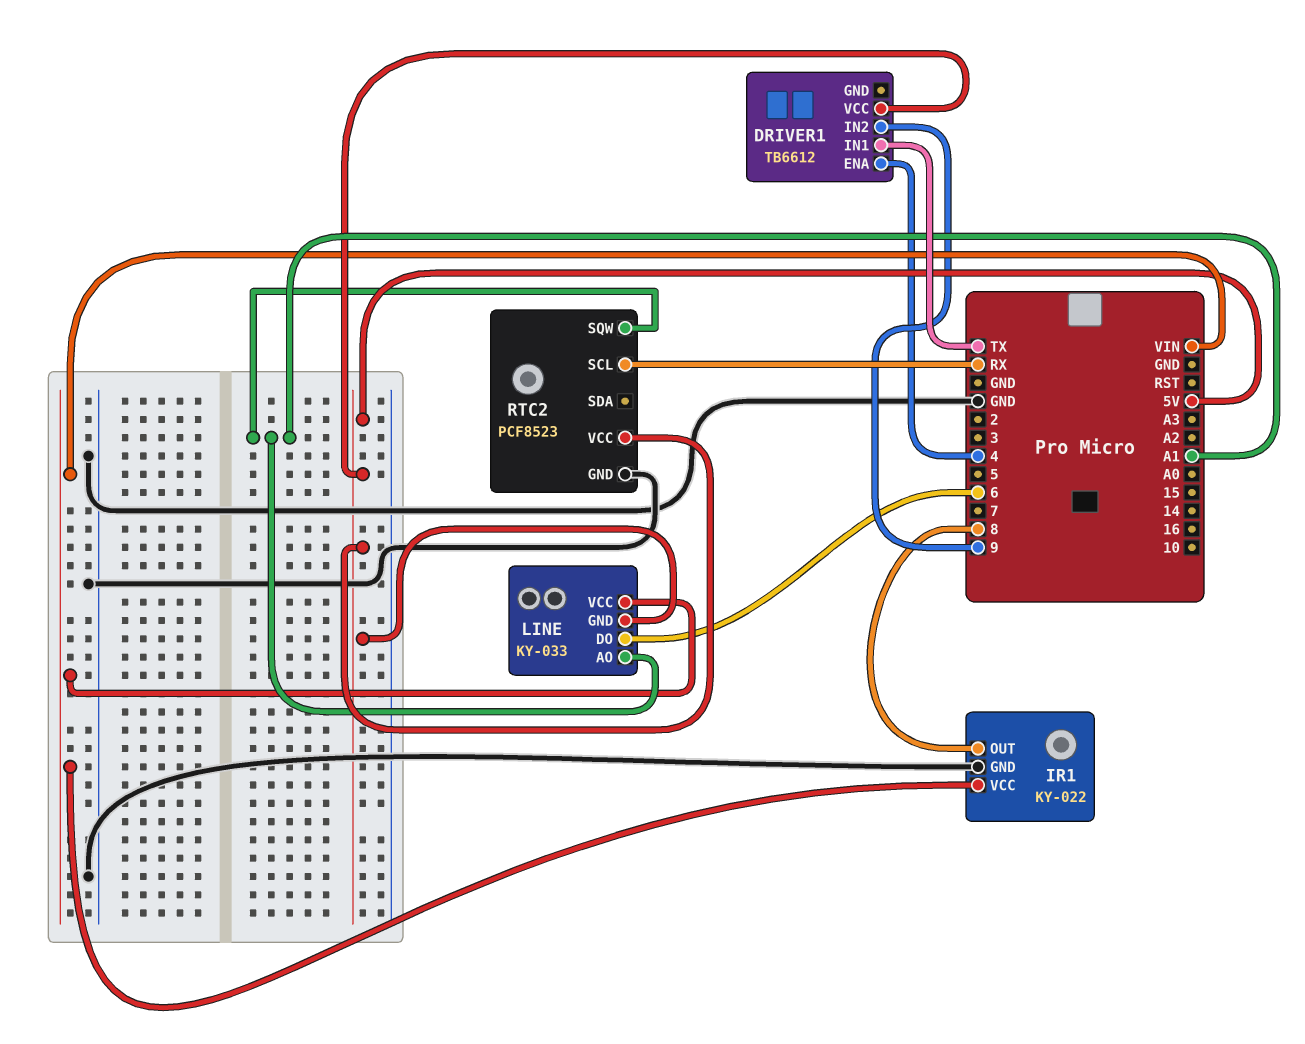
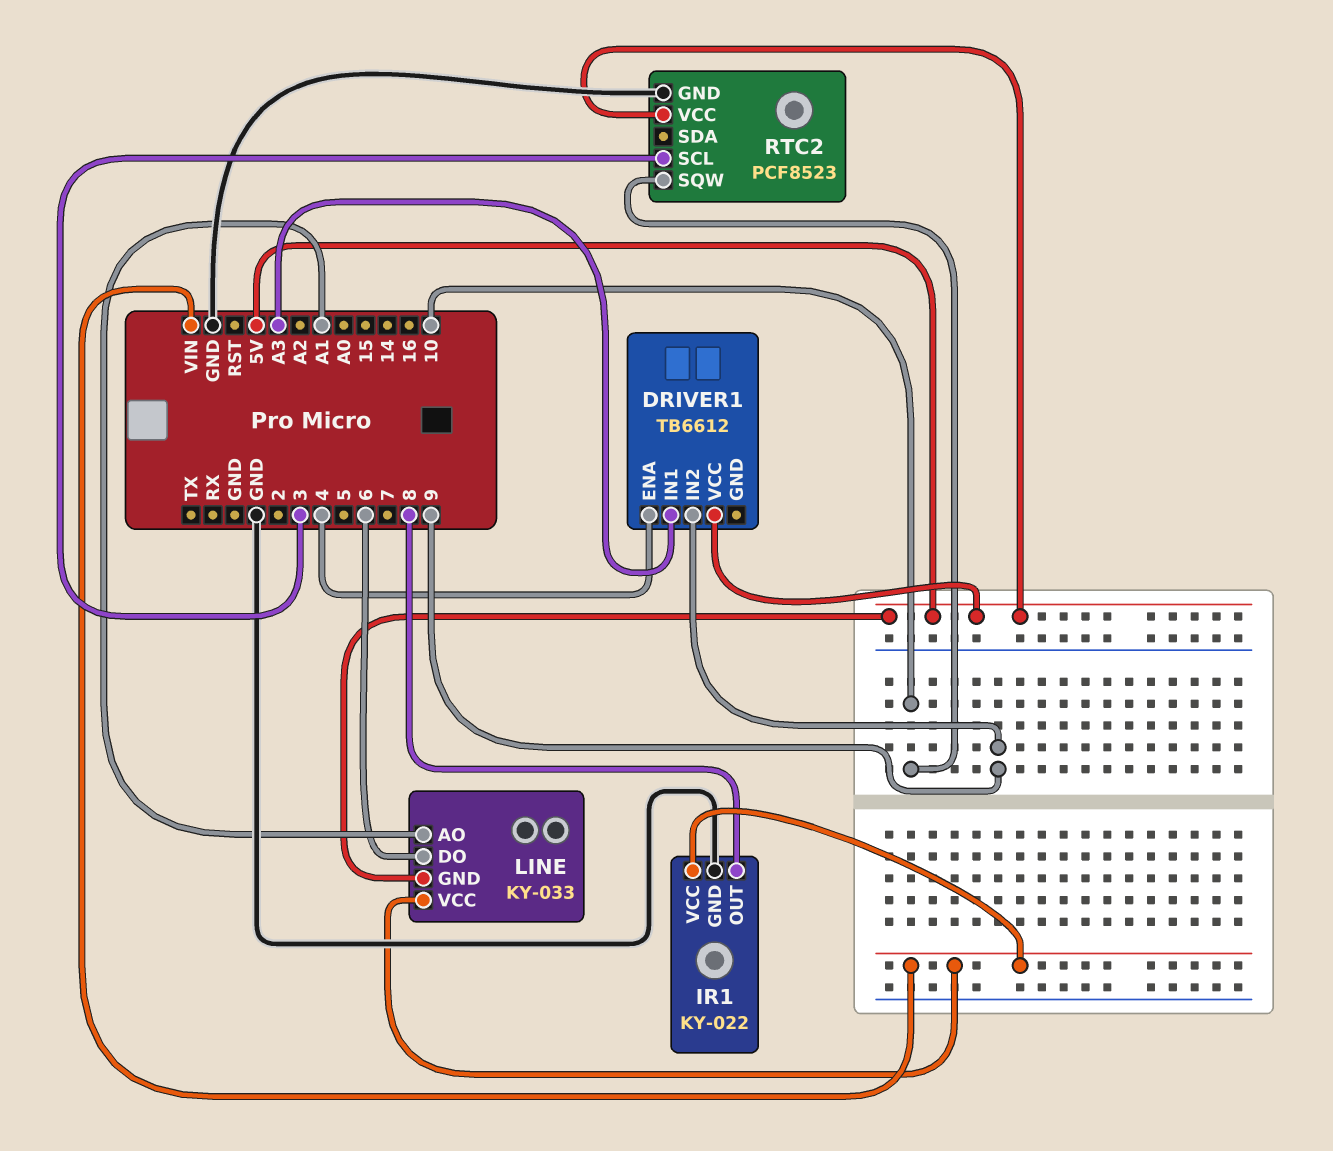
DRIVER1 pin IN1: TX -> A3
RTC2 pin SCL: RX -> 3
RTC2 pin SQW: A1 -> 10

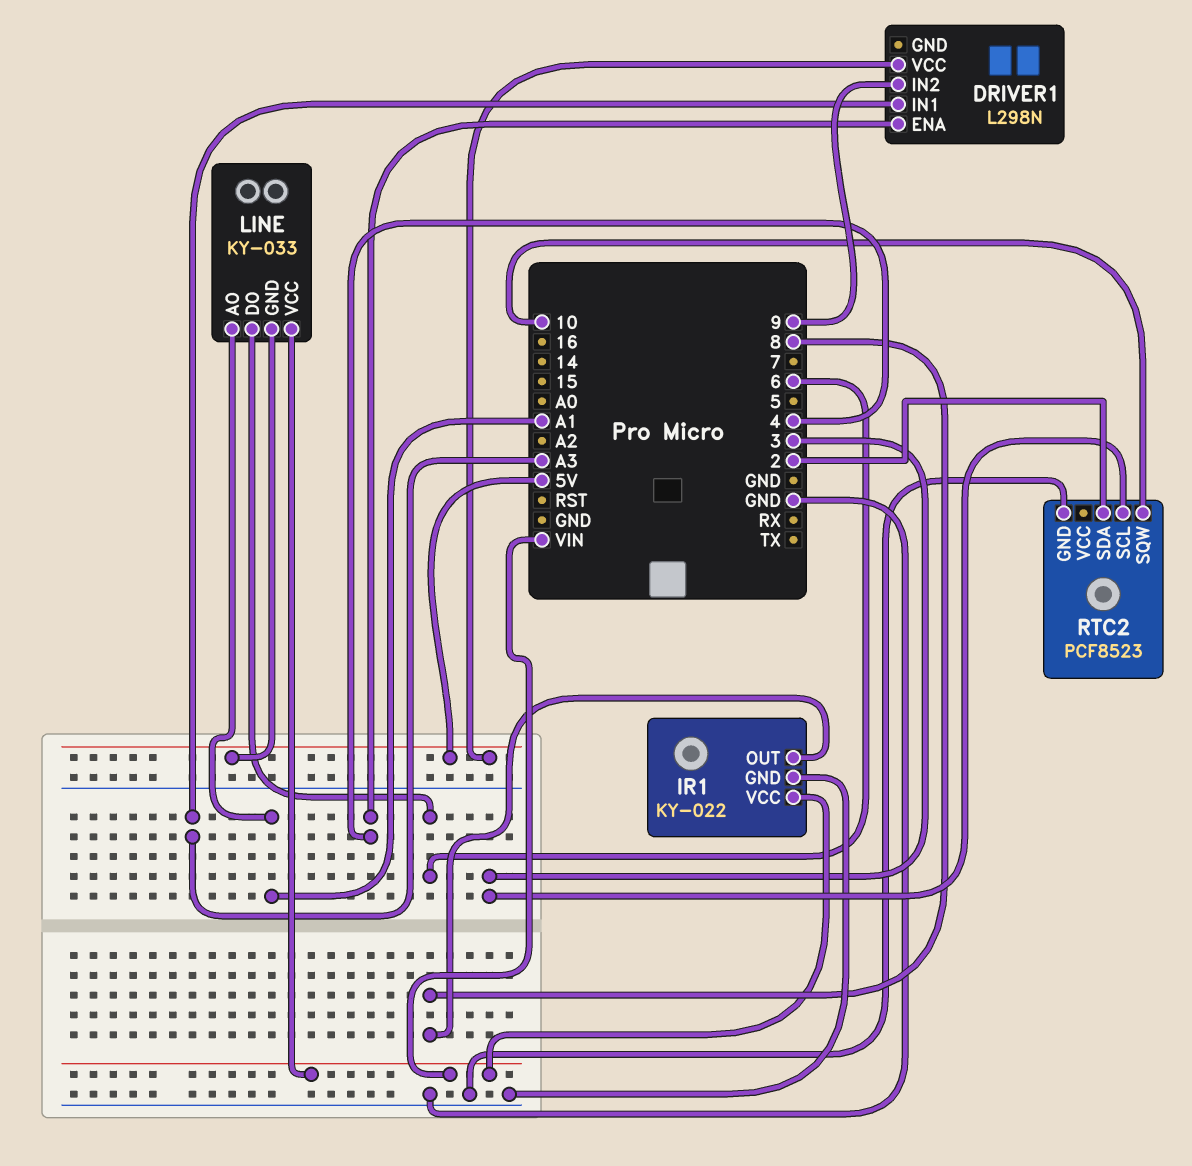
DRIVER1: TB6612 -> L298N
RTC2 pin SDA: none -> 2
RTC2 pin VCC: 5V -> none

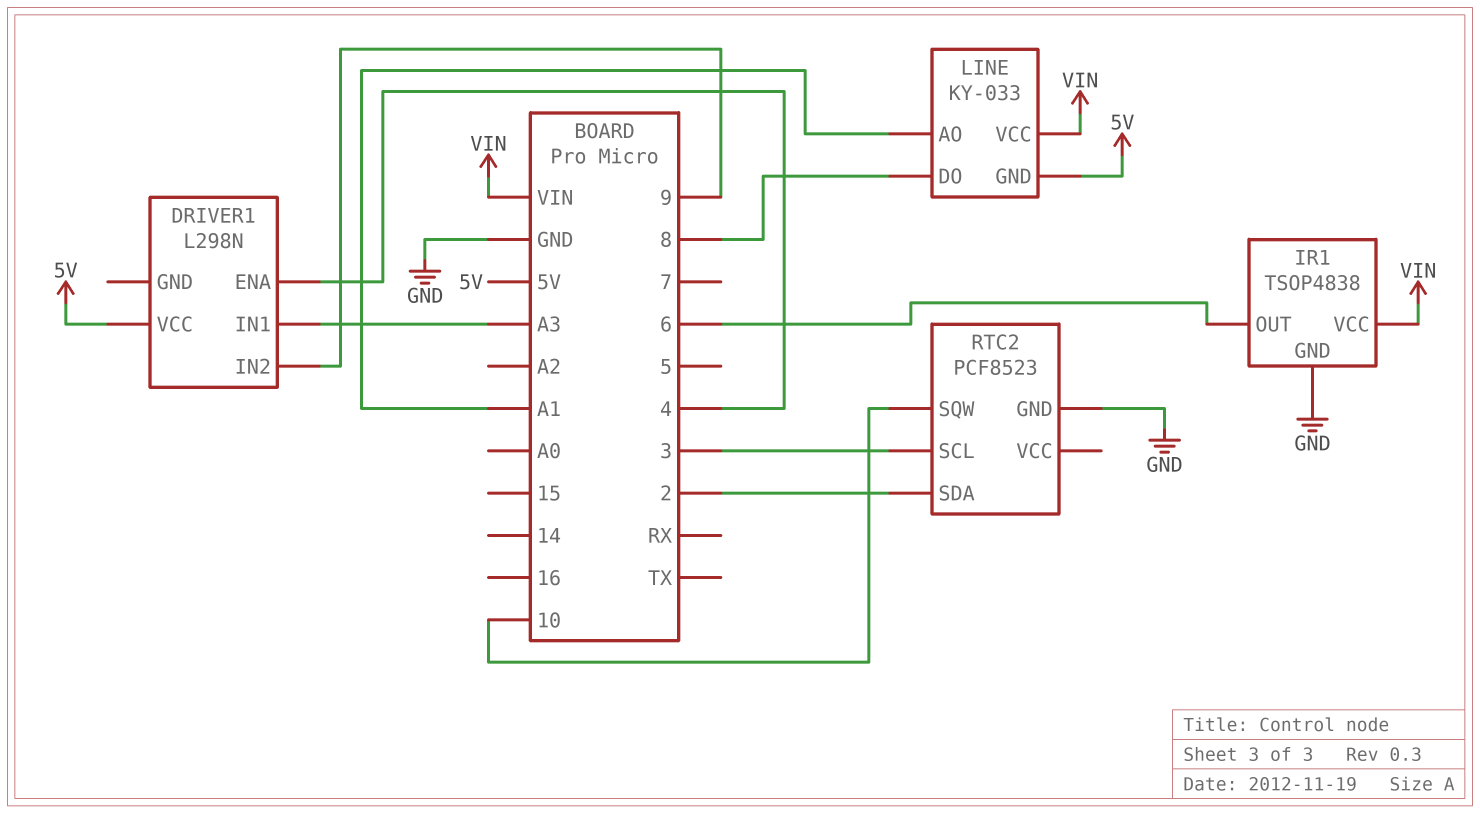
IR1: KY-022 -> TSOP4838
IR1 pin OUT: 8 -> 6
LINE pin DO: 6 -> 8

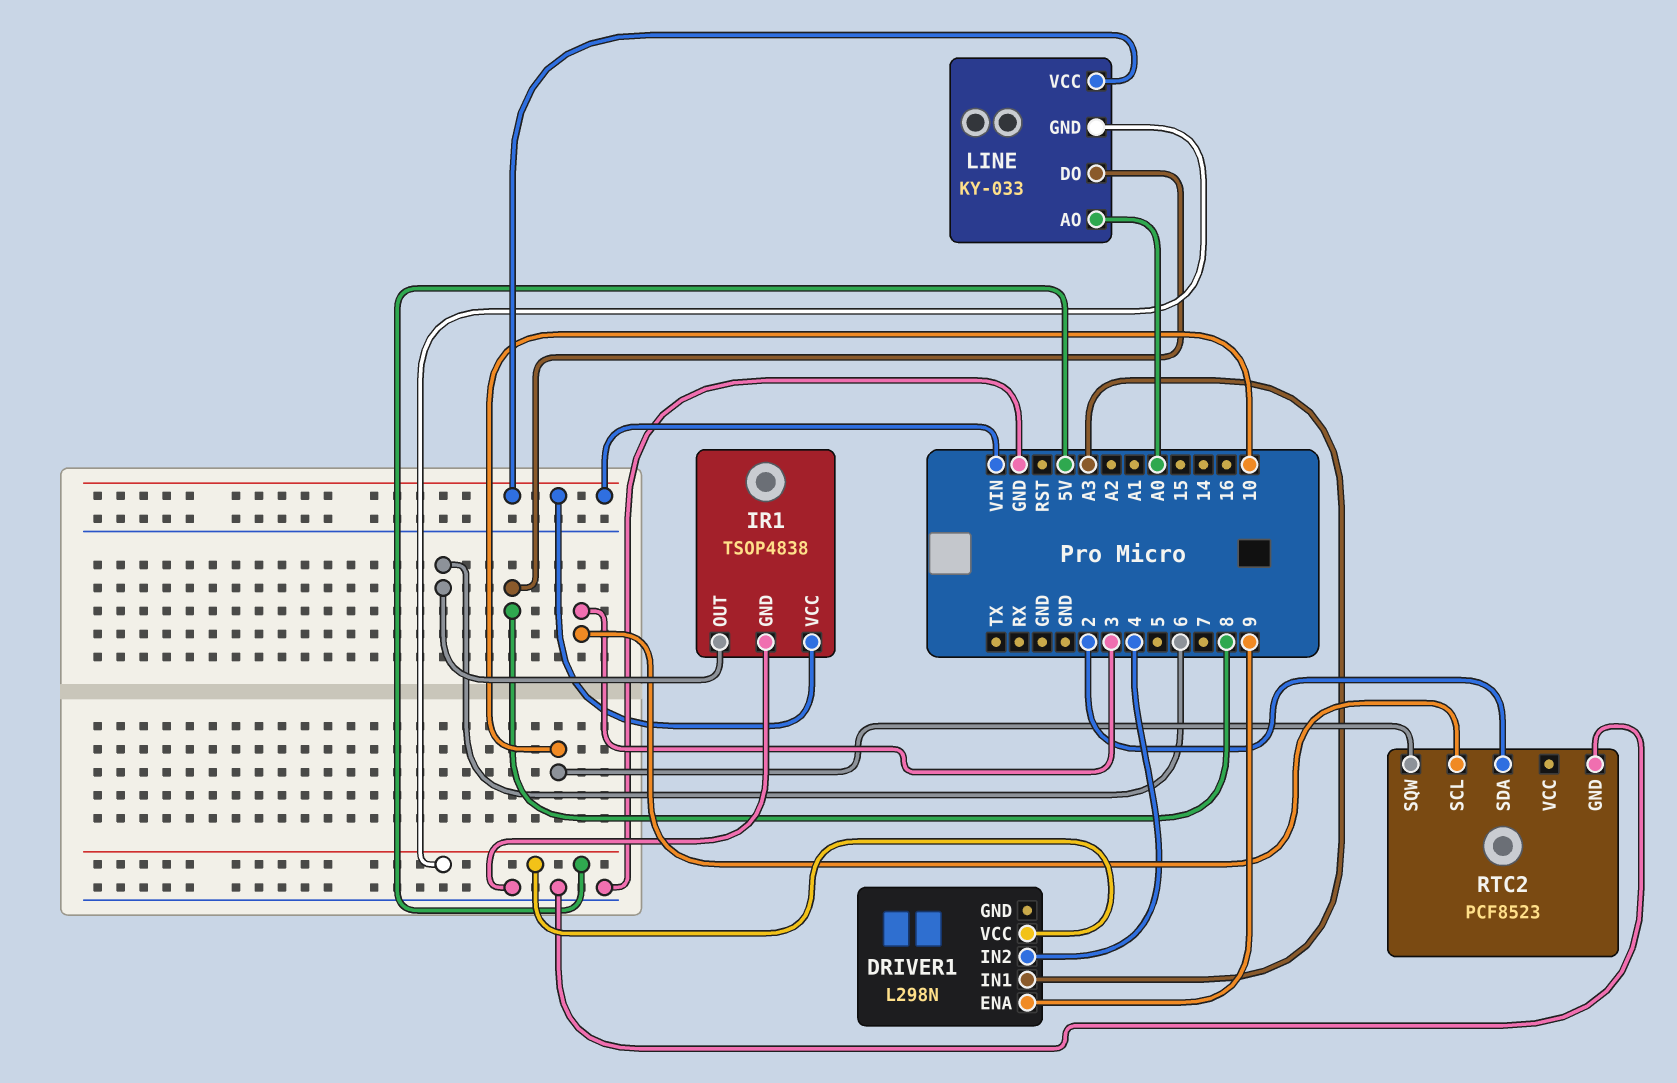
DRIVER1 pin ENA: 4 -> 9
DRIVER1 pin IN2: 9 -> 4
LINE pin AO: A1 -> A0

